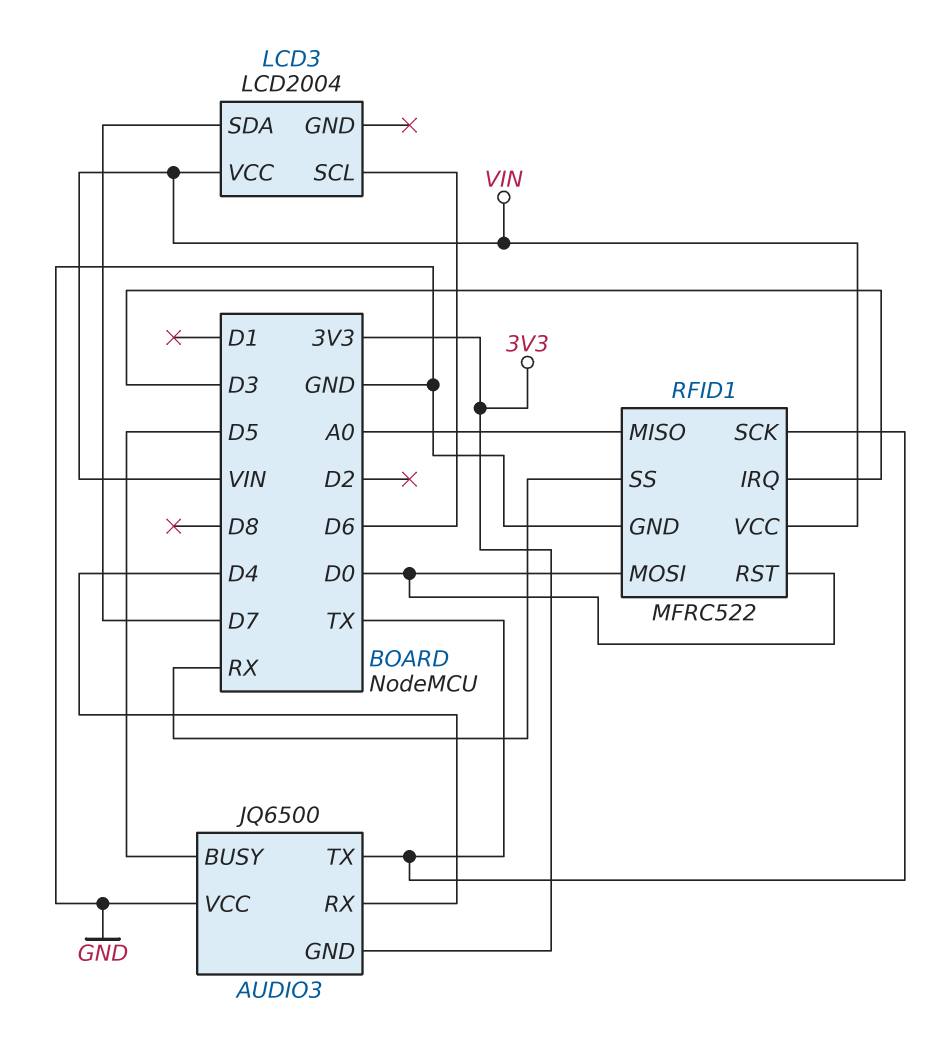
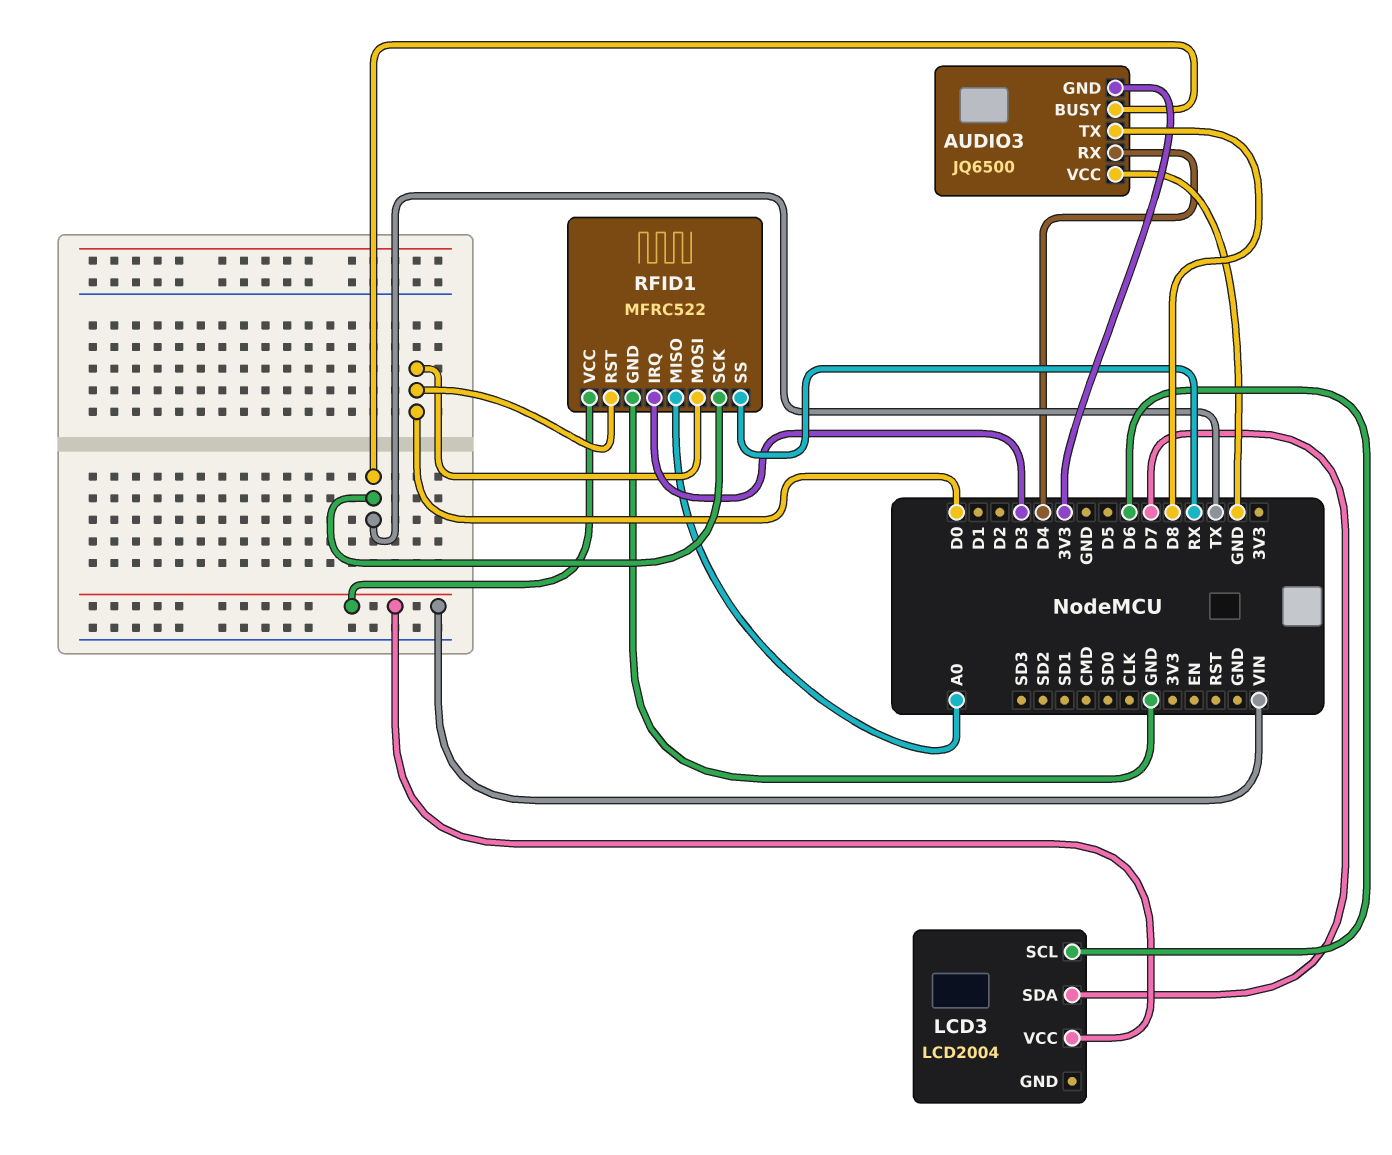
AUDIO3 pin BUSY: D5 -> TX
AUDIO3 pin TX: TX -> D8

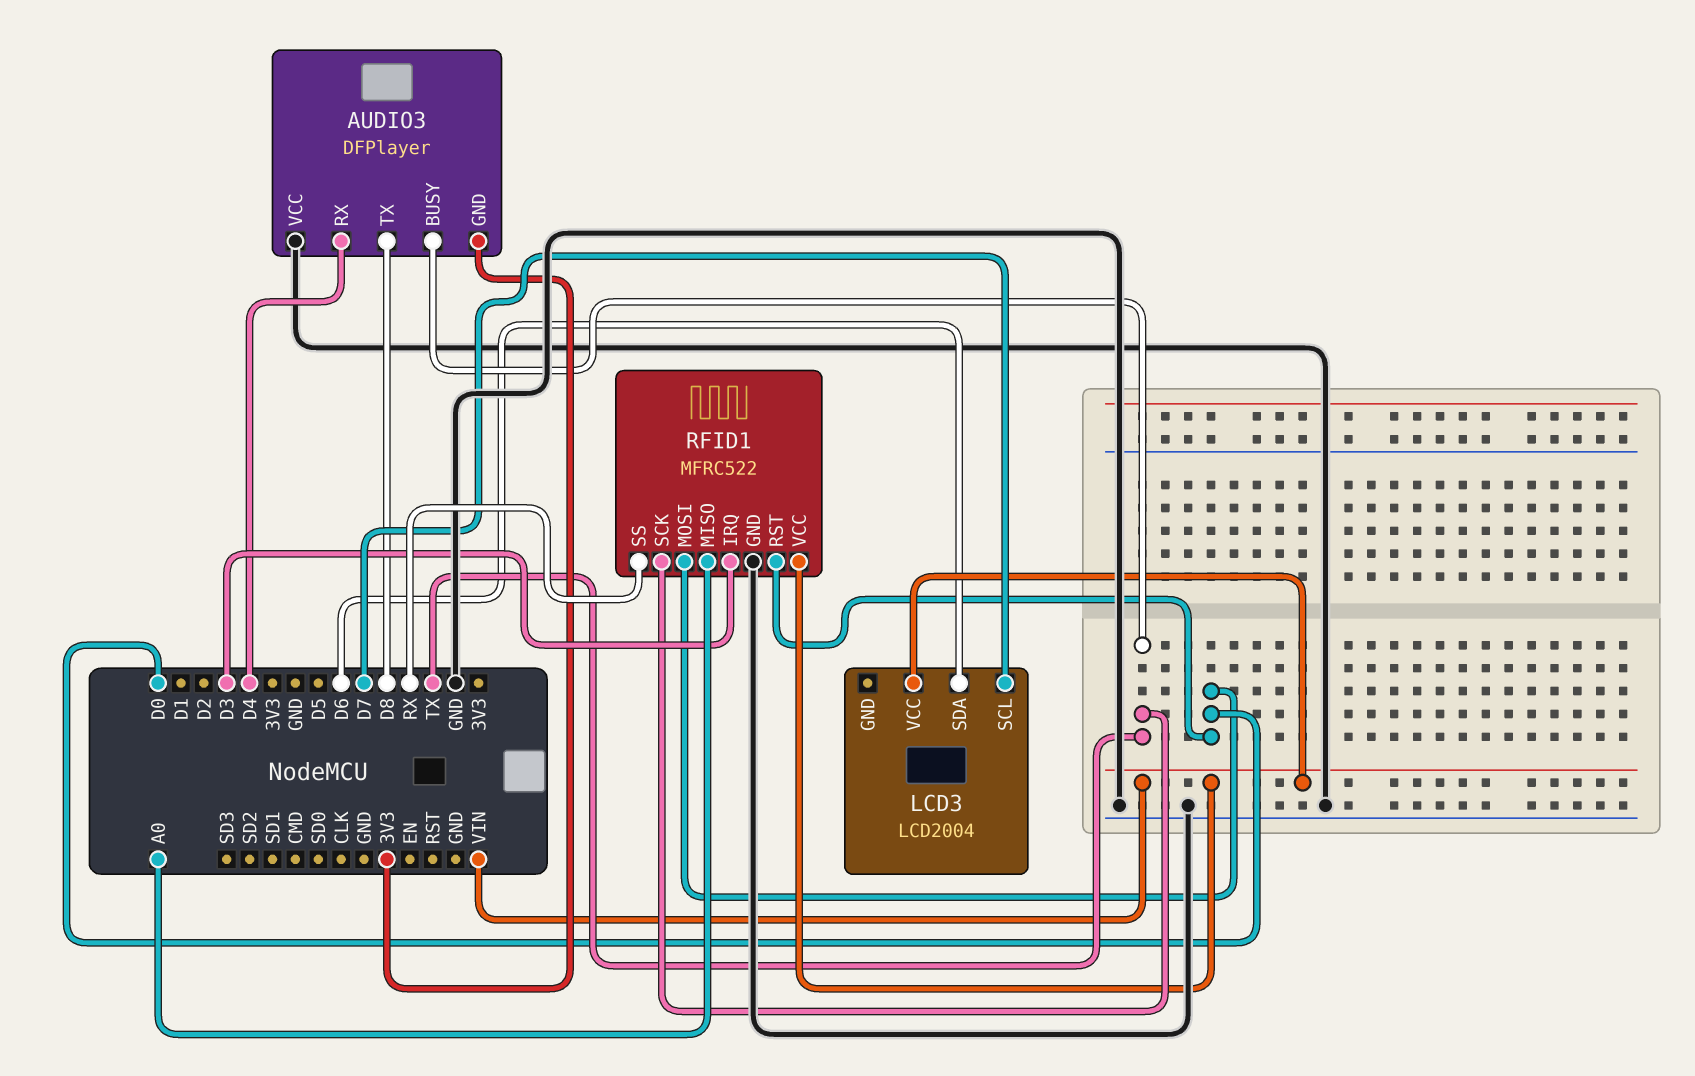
AUDIO3: JQ6500 -> DFPlayer
LCD3 pin SCL: D6 -> D7
LCD3 pin SDA: D7 -> D6

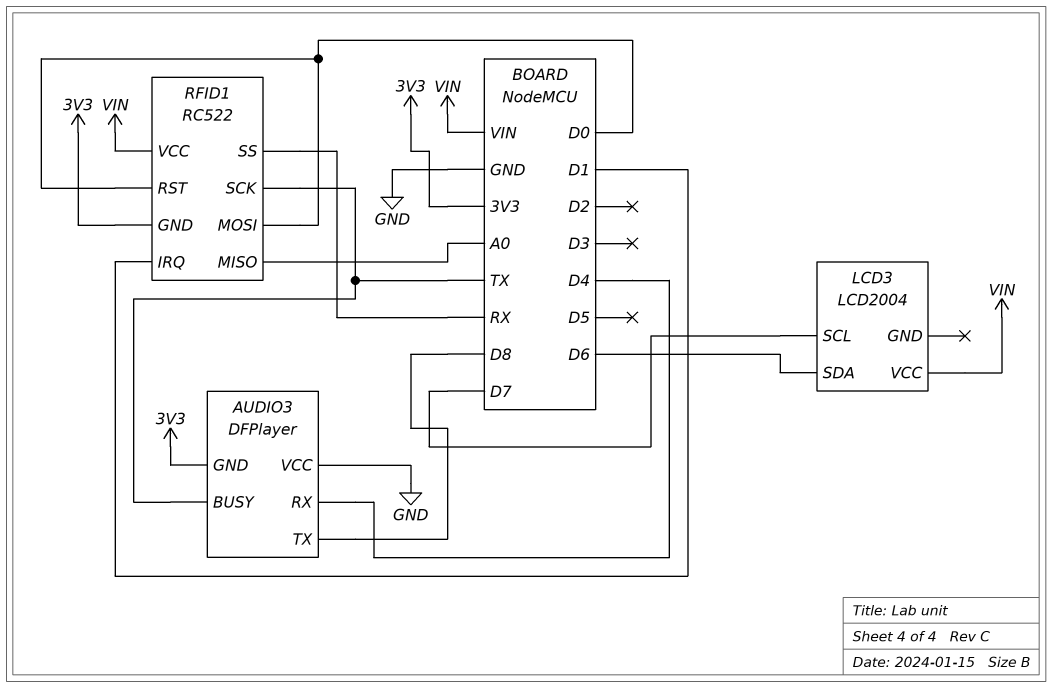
RFID1: MFRC522 -> RC522
RFID1 pin GND: GND -> 3V3
RFID1 pin IRQ: D3 -> D1

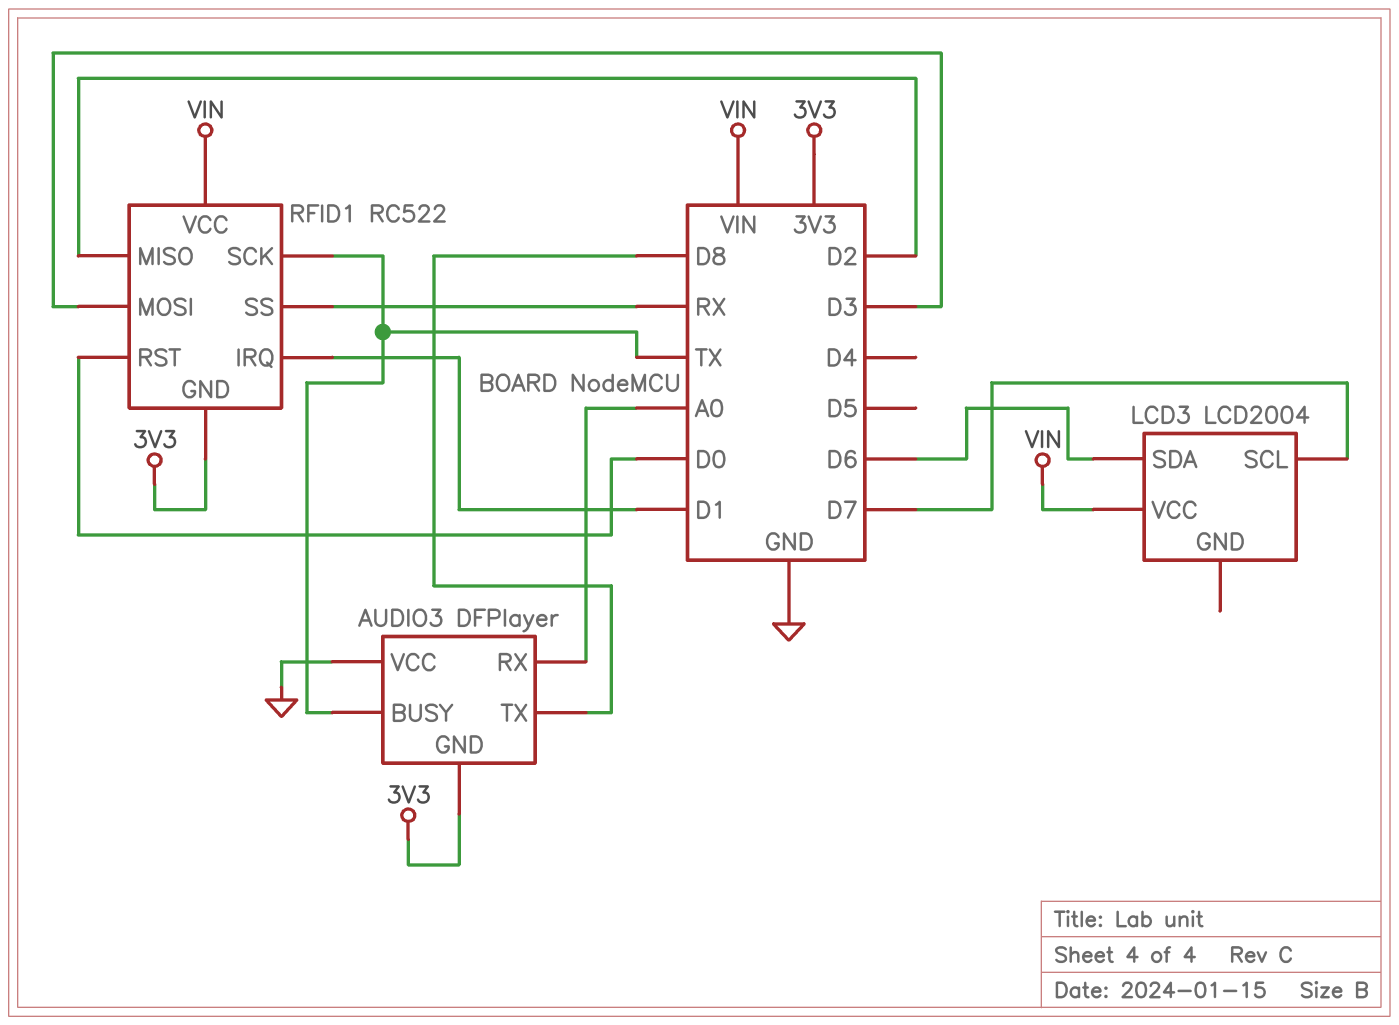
AUDIO3 pin RX: D4 -> A0
RFID1 pin MISO: A0 -> D2
RFID1 pin MOSI: D0 -> D3

